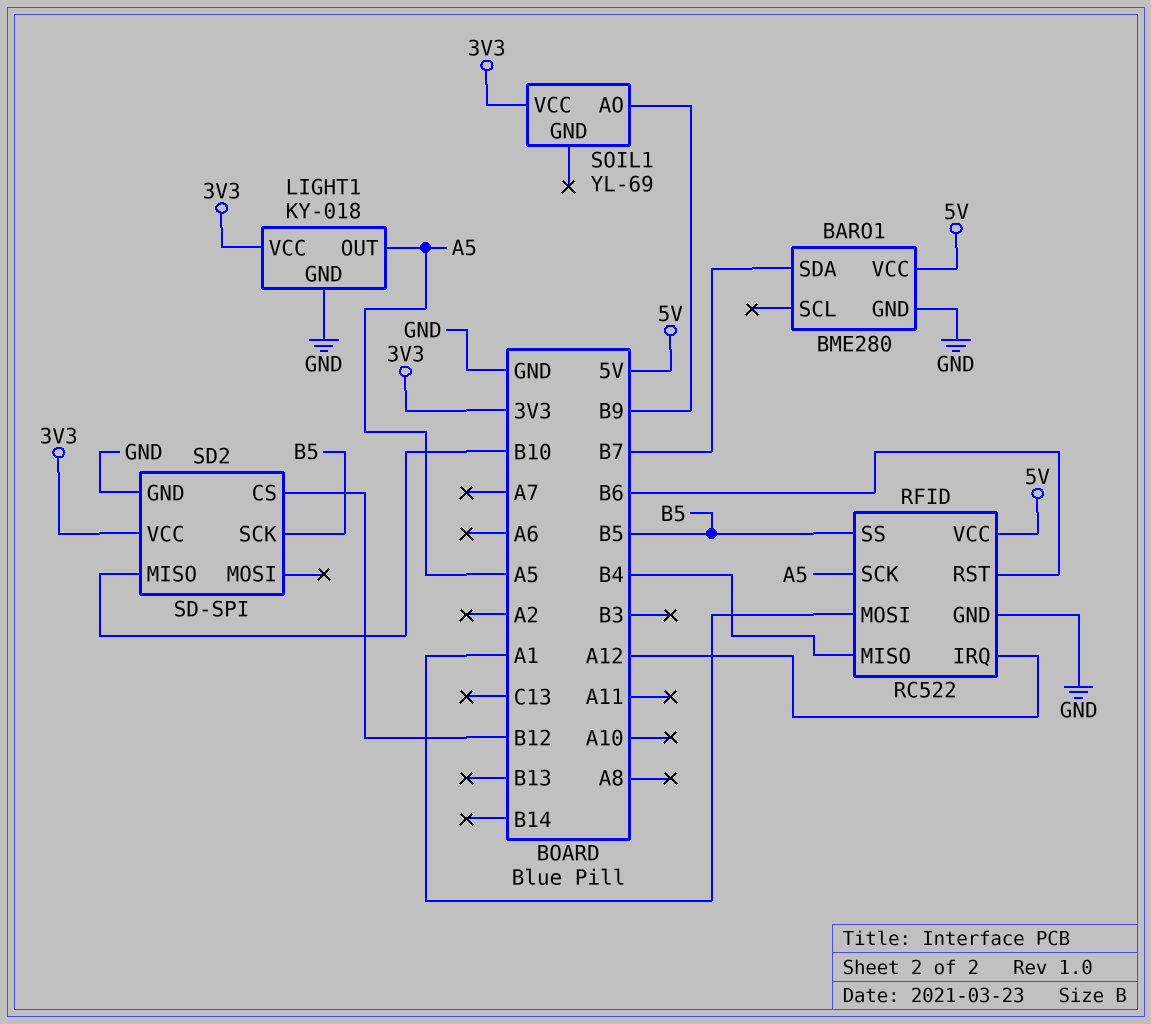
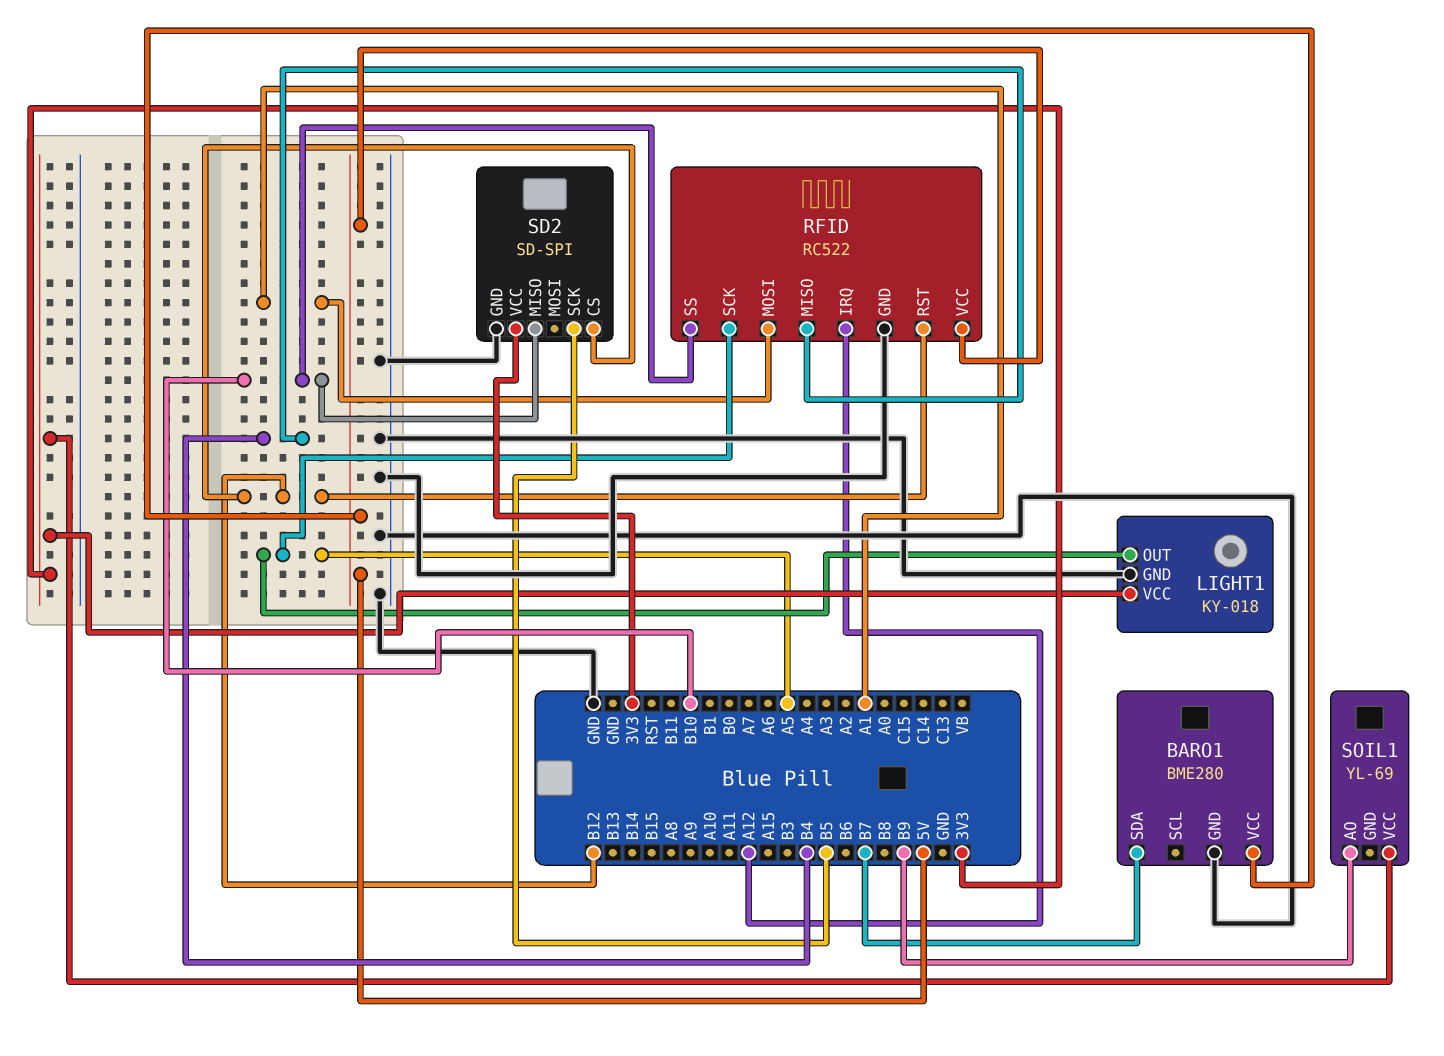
RFID pin RST: B6 -> B12
RFID pin SS: B5 -> B10

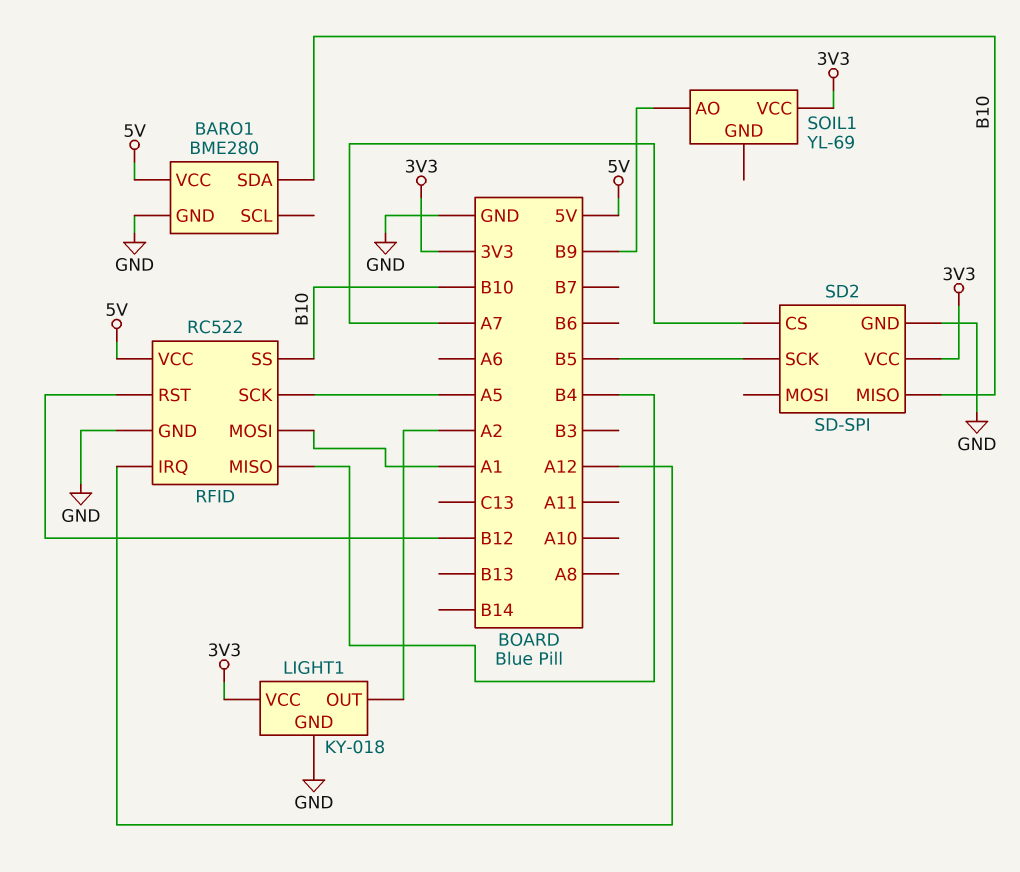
BARO1 pin SDA: B7 -> B10
LIGHT1 pin OUT: A5 -> A2
SD2 pin CS: B12 -> A7

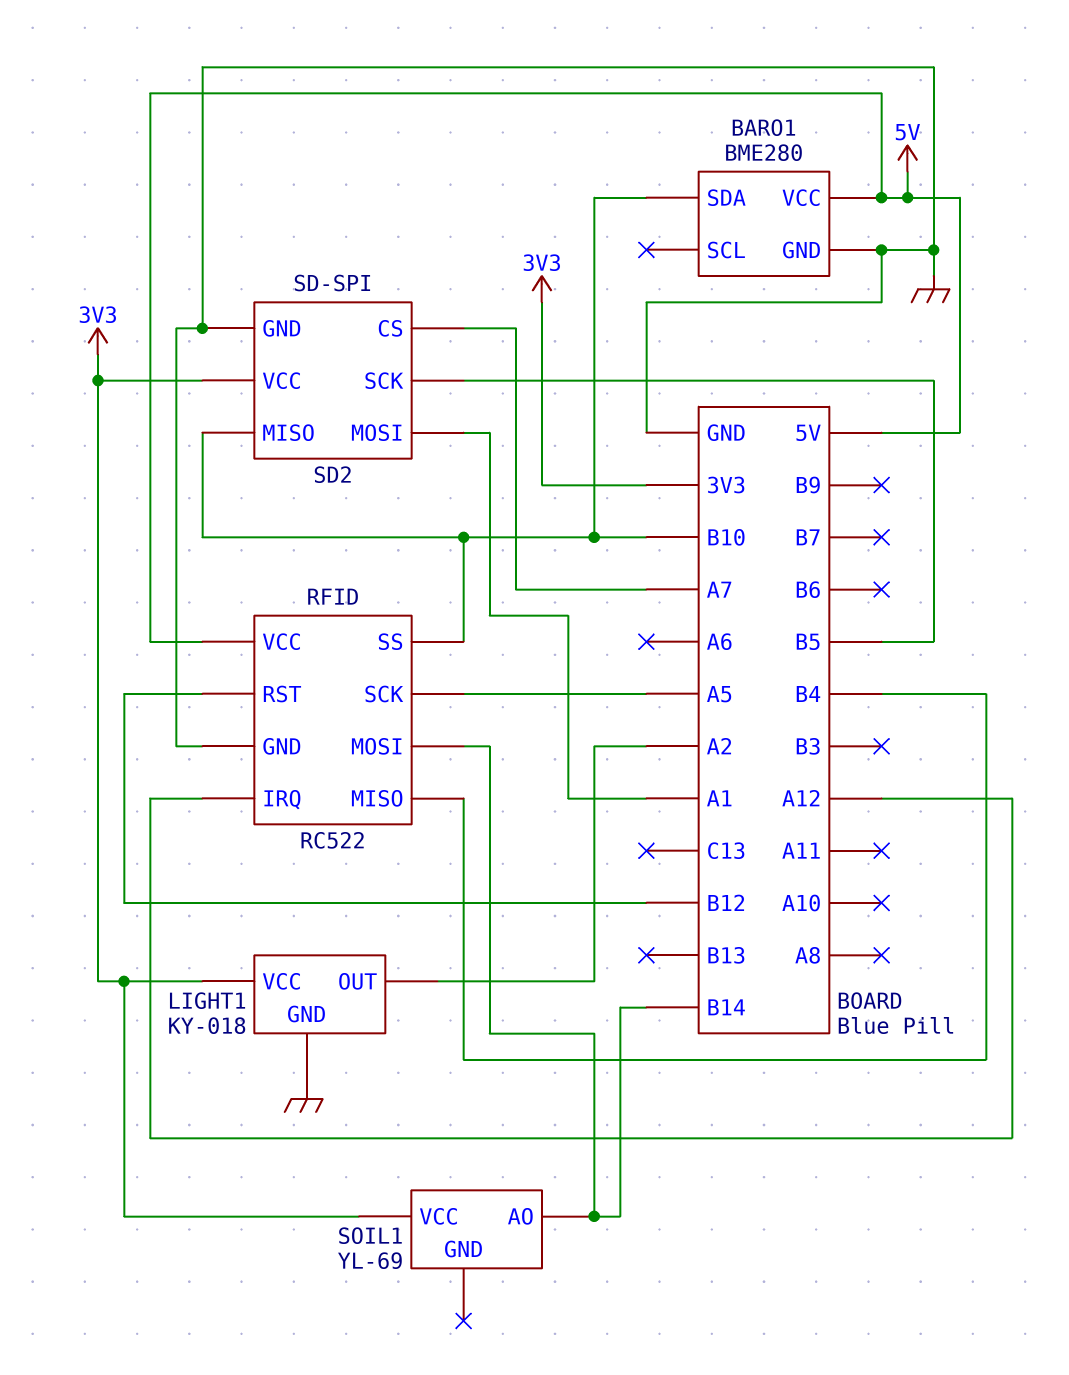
RFID pin MOSI: A1 -> B14
SD2 pin MOSI: none -> A1
SOIL1 pin AO: B9 -> B14

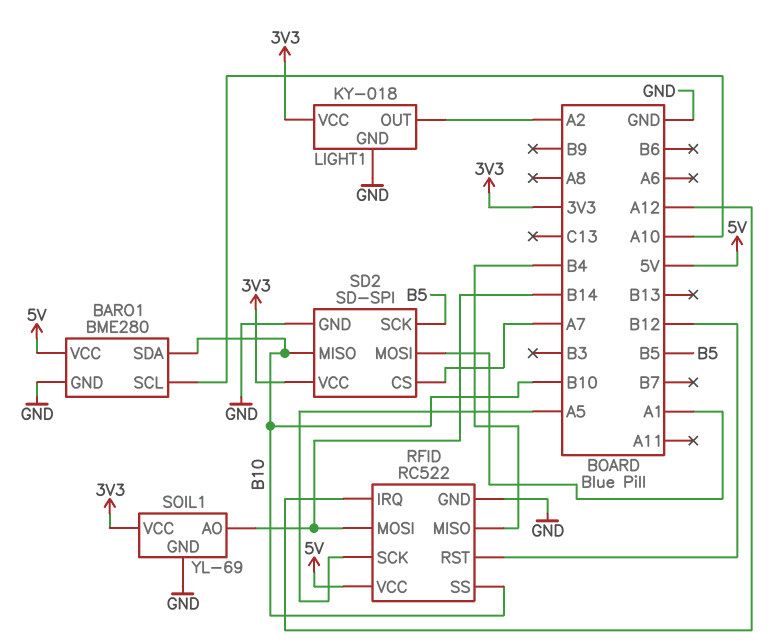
BARO1 pin SCL: none -> A10
SOIL1 pin GND: none -> GND

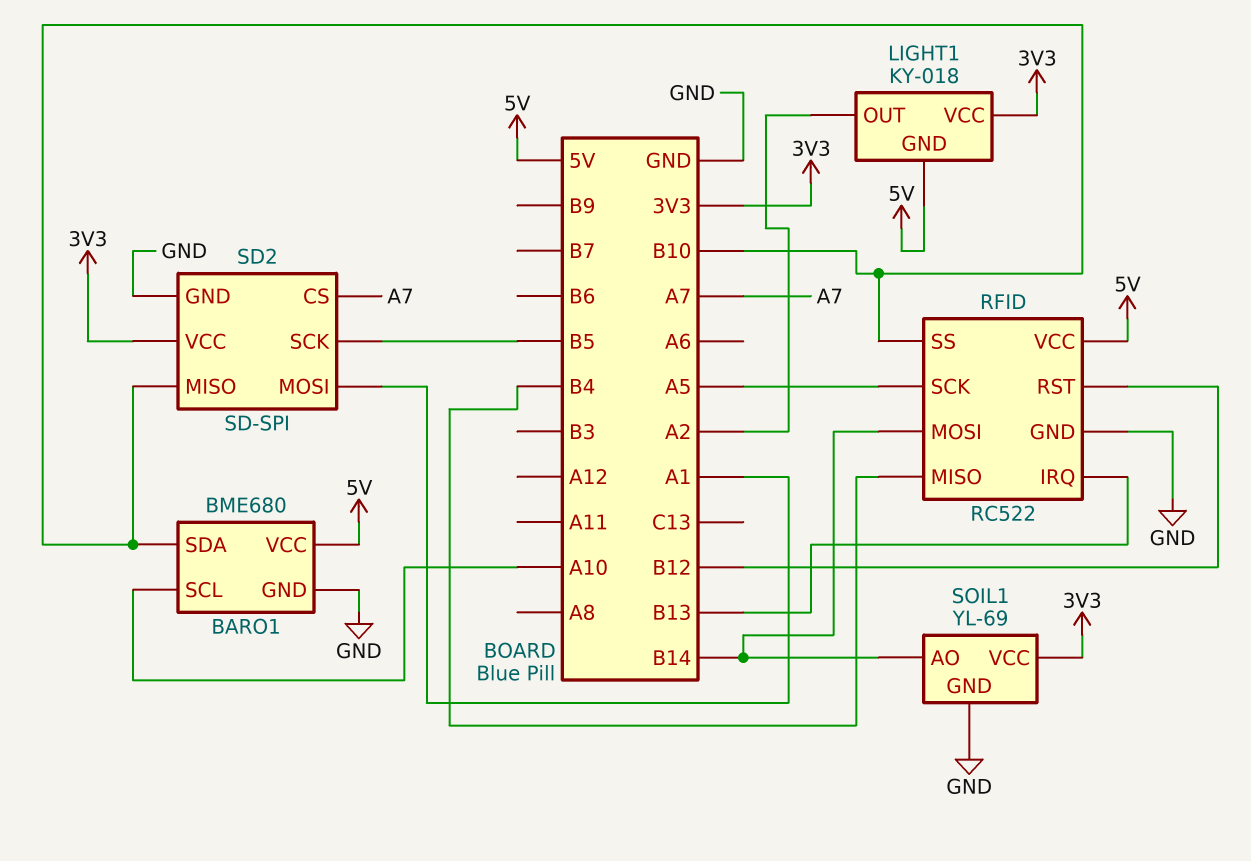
BARO1: BME280 -> BME680
LIGHT1 pin GND: GND -> 5V
RFID pin IRQ: A12 -> B13

